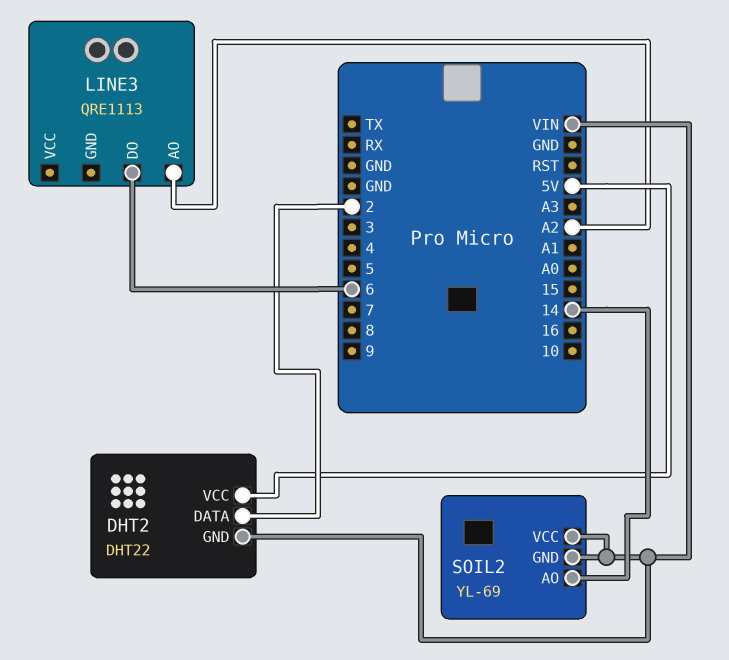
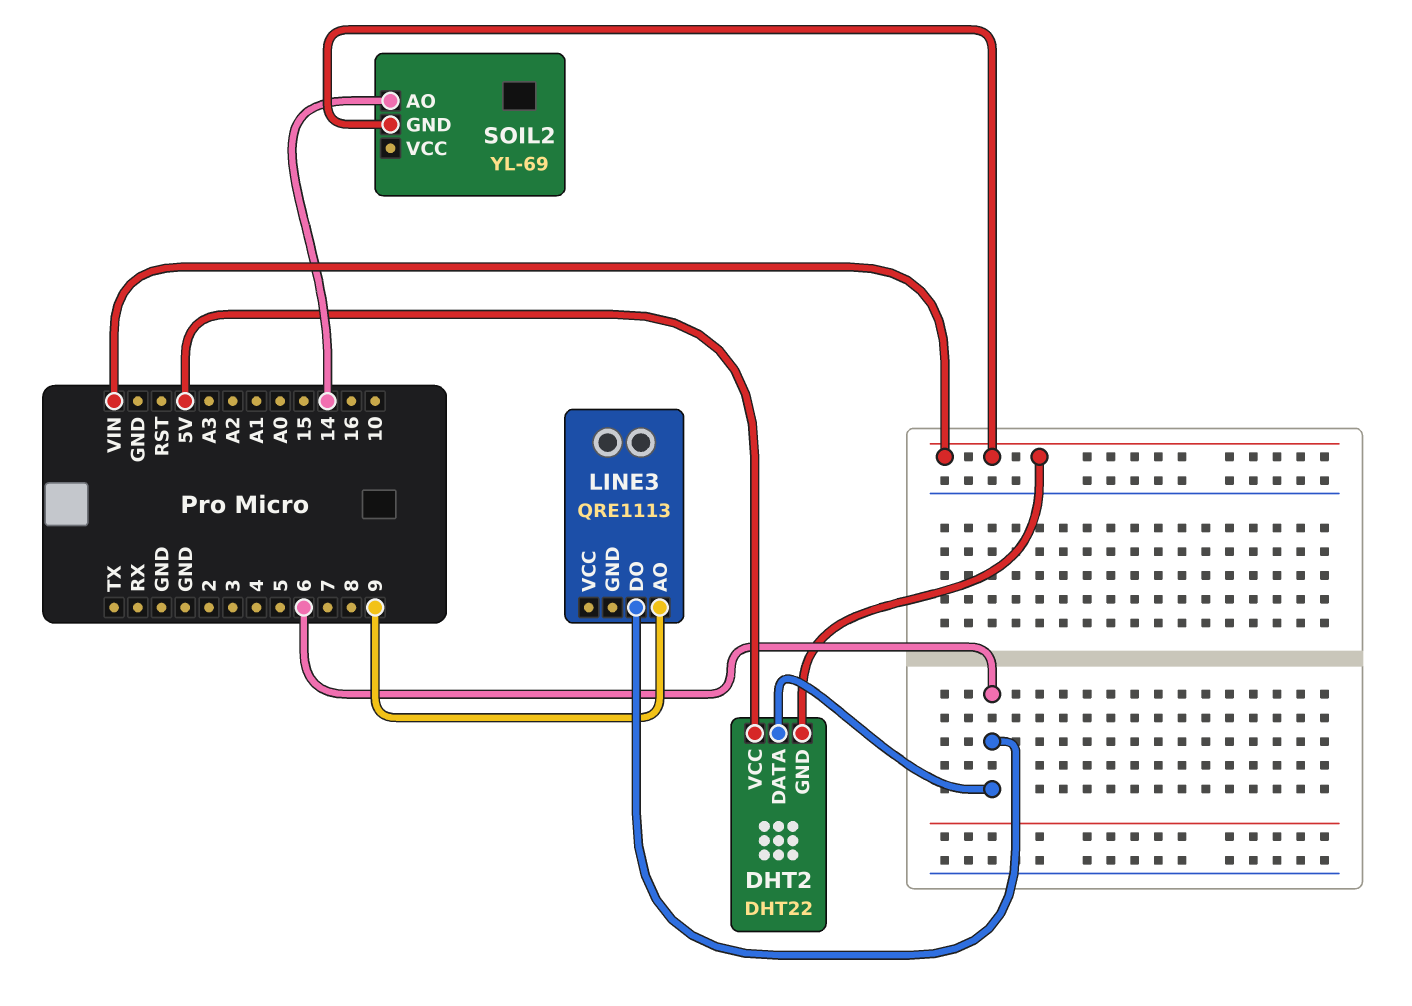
DHT2 pin DATA: 2 -> 6
LINE3 pin AO: A2 -> 9
SOIL2 pin VCC: VIN -> none

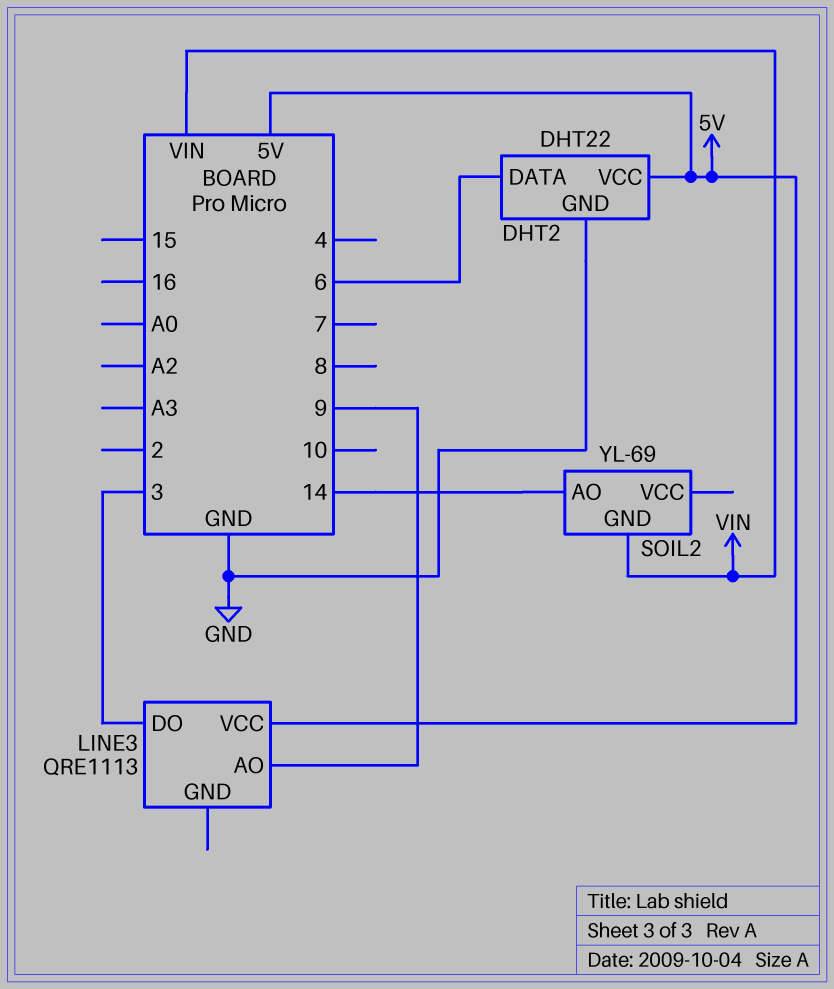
DHT2 pin GND: VIN -> GND
LINE3 pin DO: 6 -> 3
LINE3 pin VCC: none -> 5V

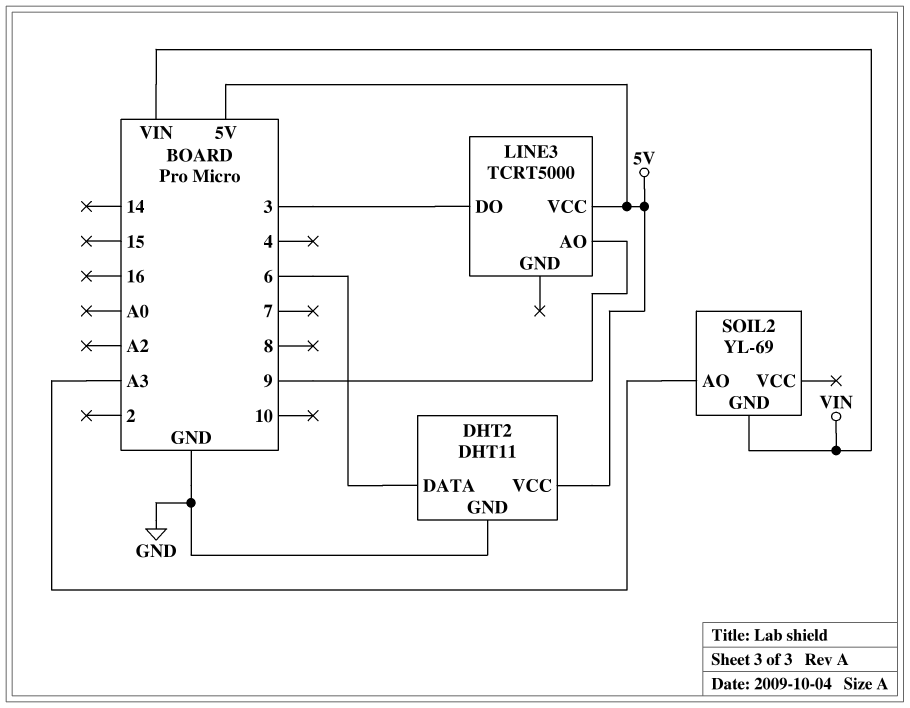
DHT2: DHT22 -> DHT11
LINE3: QRE1113 -> TCRT5000
SOIL2 pin AO: 14 -> A3

